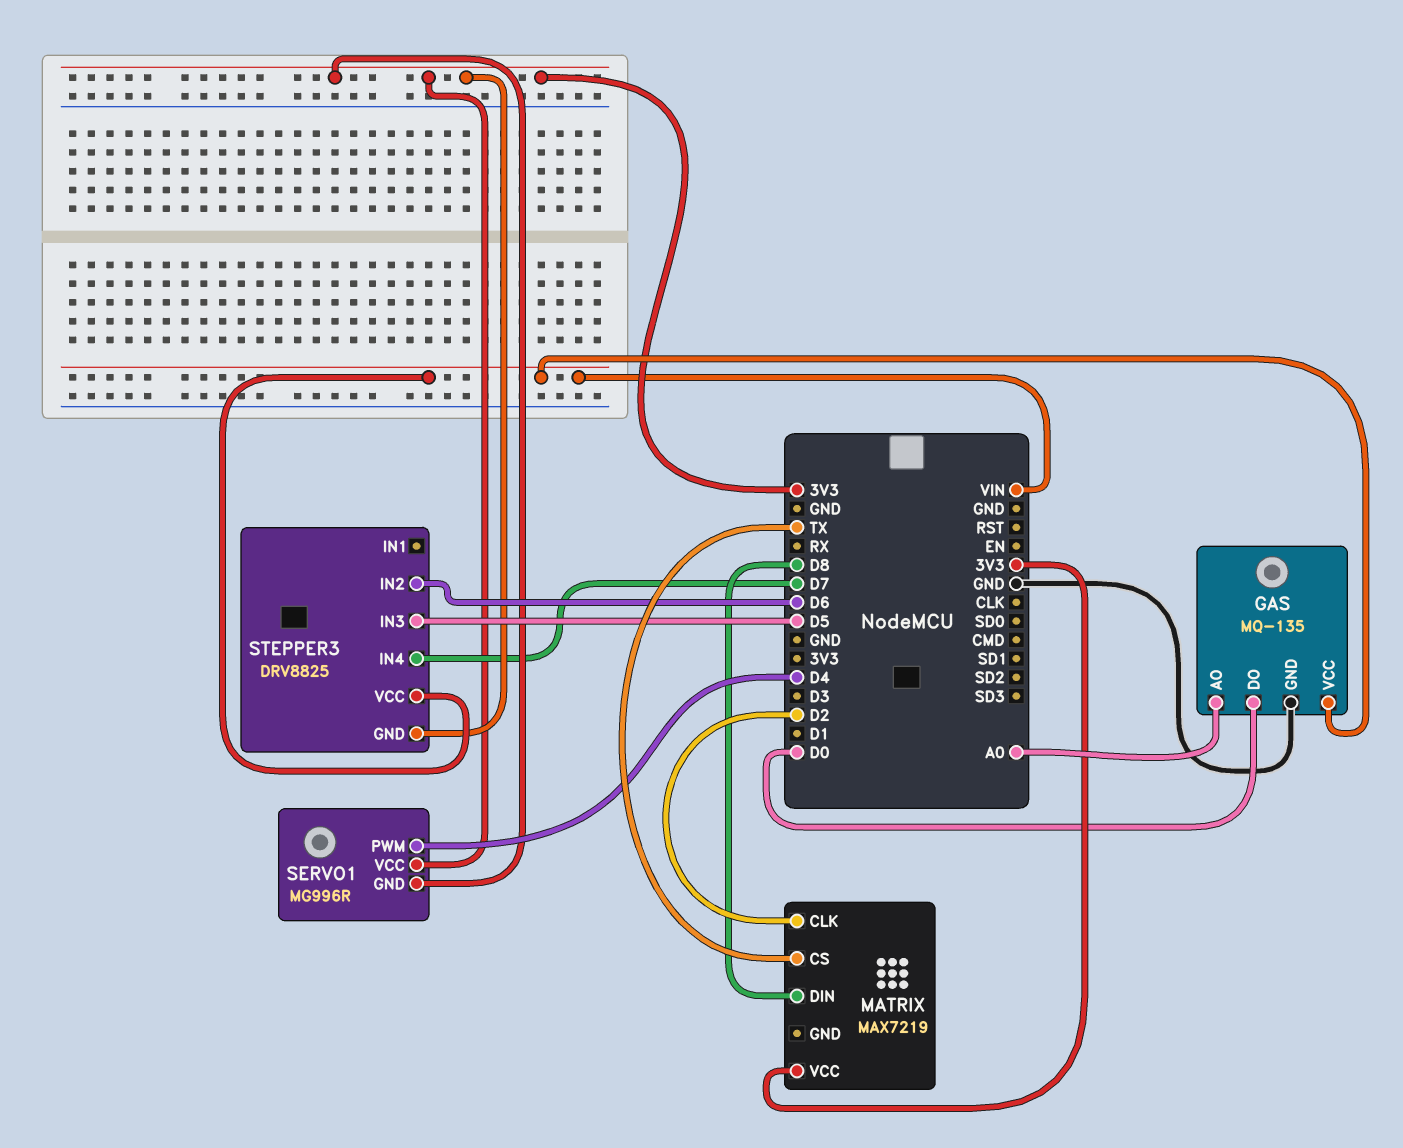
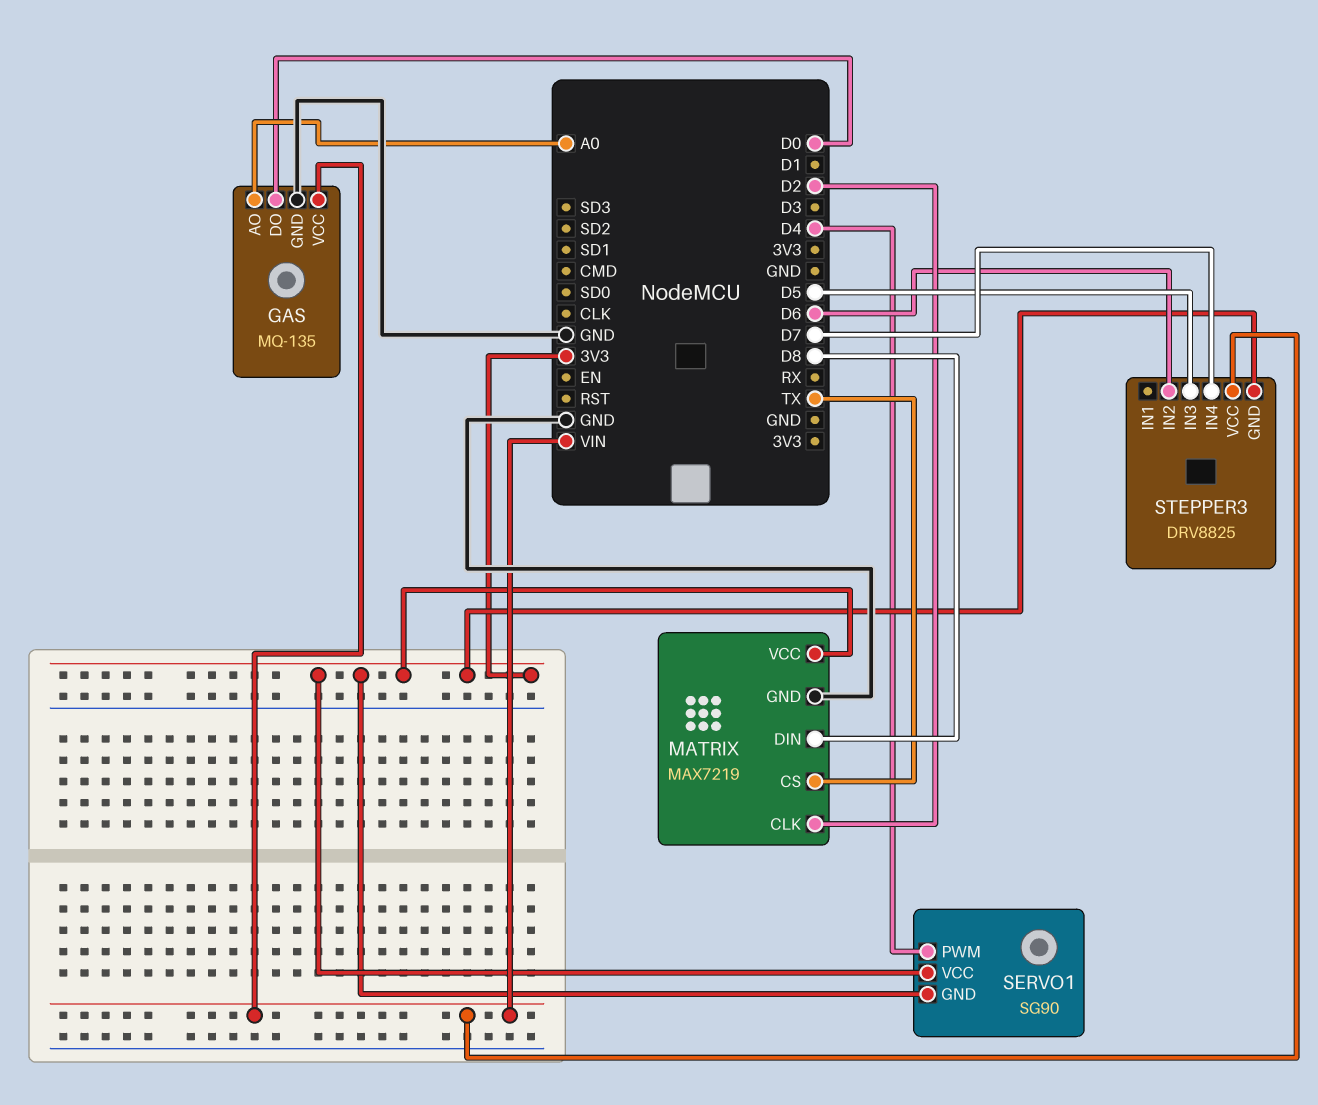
MATRIX pin GND: none -> GND
SERVO1: MG996R -> SG90

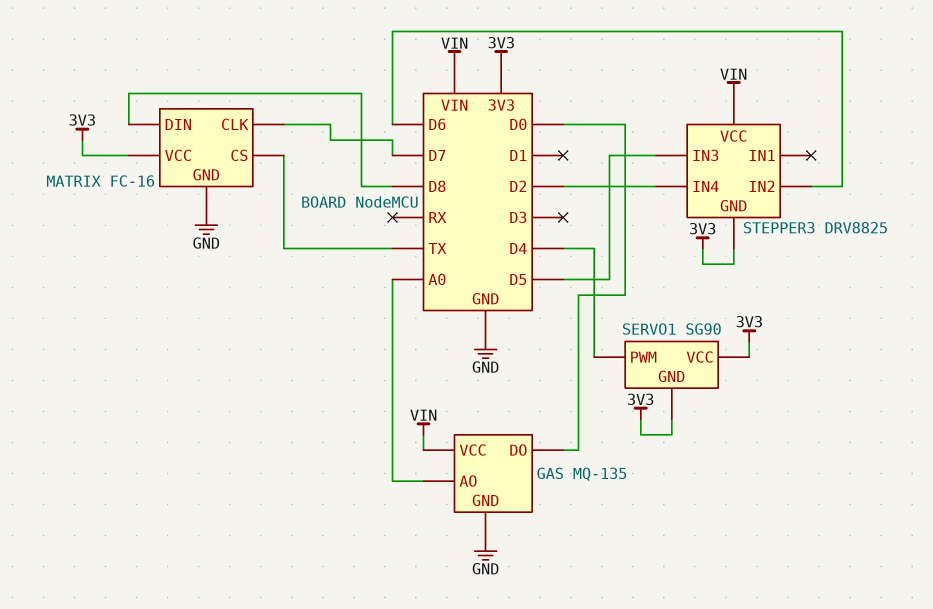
MATRIX: MAX7219 -> FC-16
MATRIX pin CLK: D2 -> D7
STEPPER3 pin IN4: D7 -> D2

